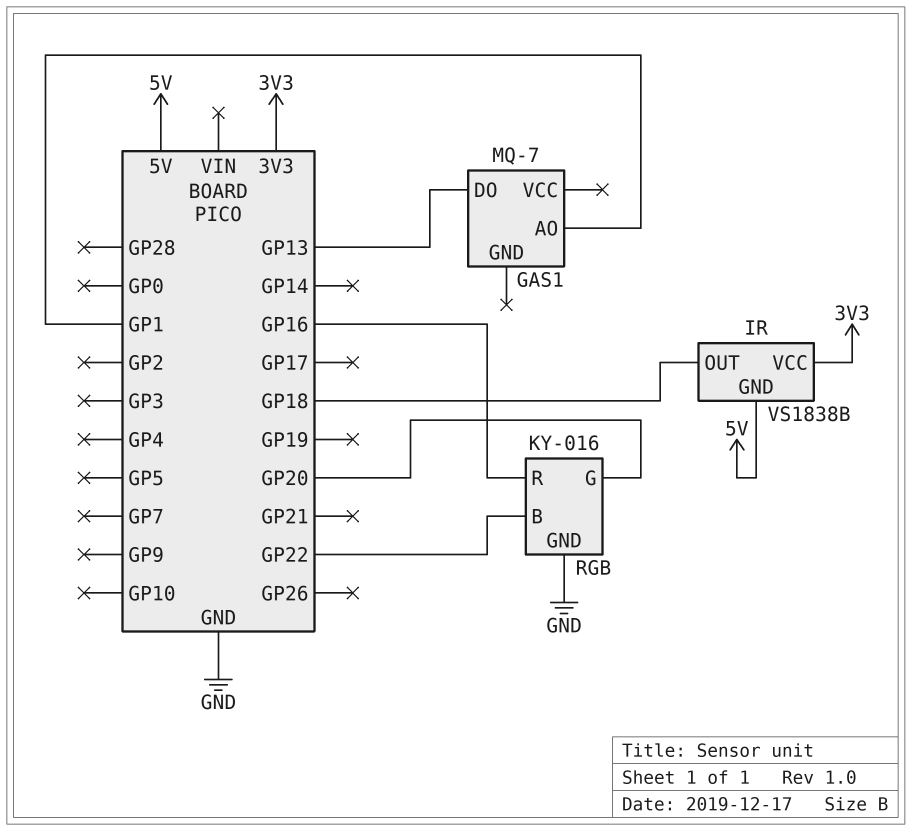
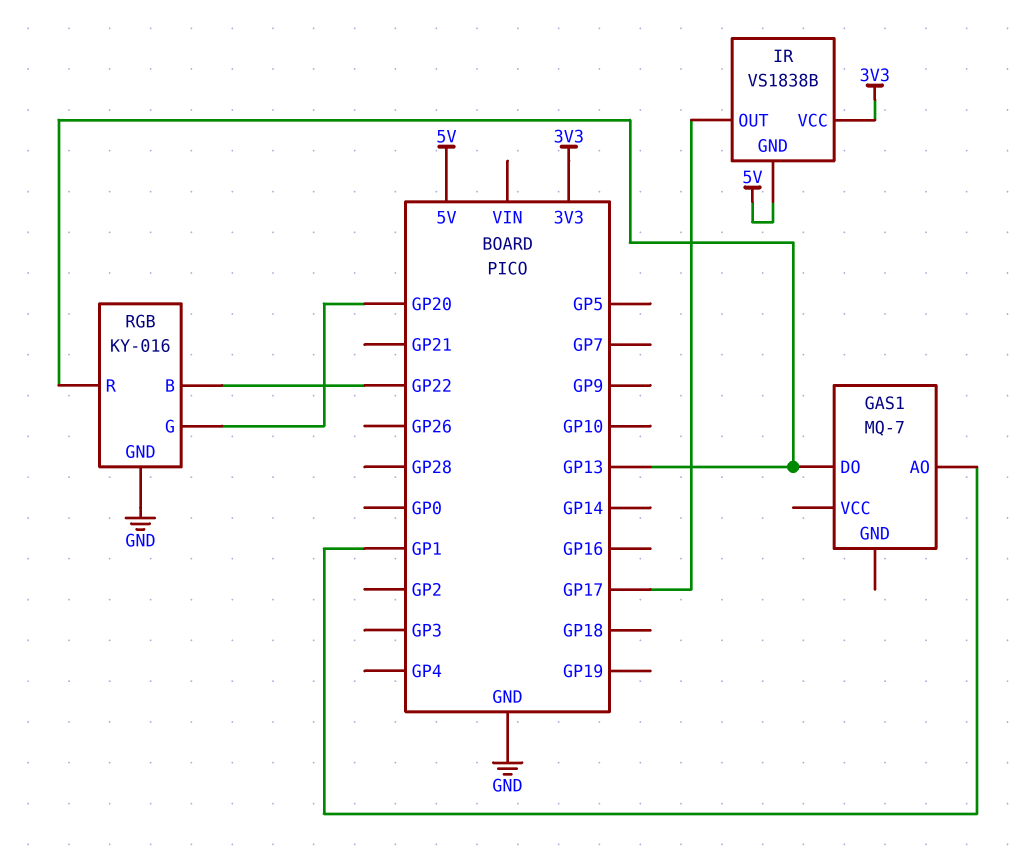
IR pin OUT: GP18 -> GP17
RGB pin R: GP16 -> GP13

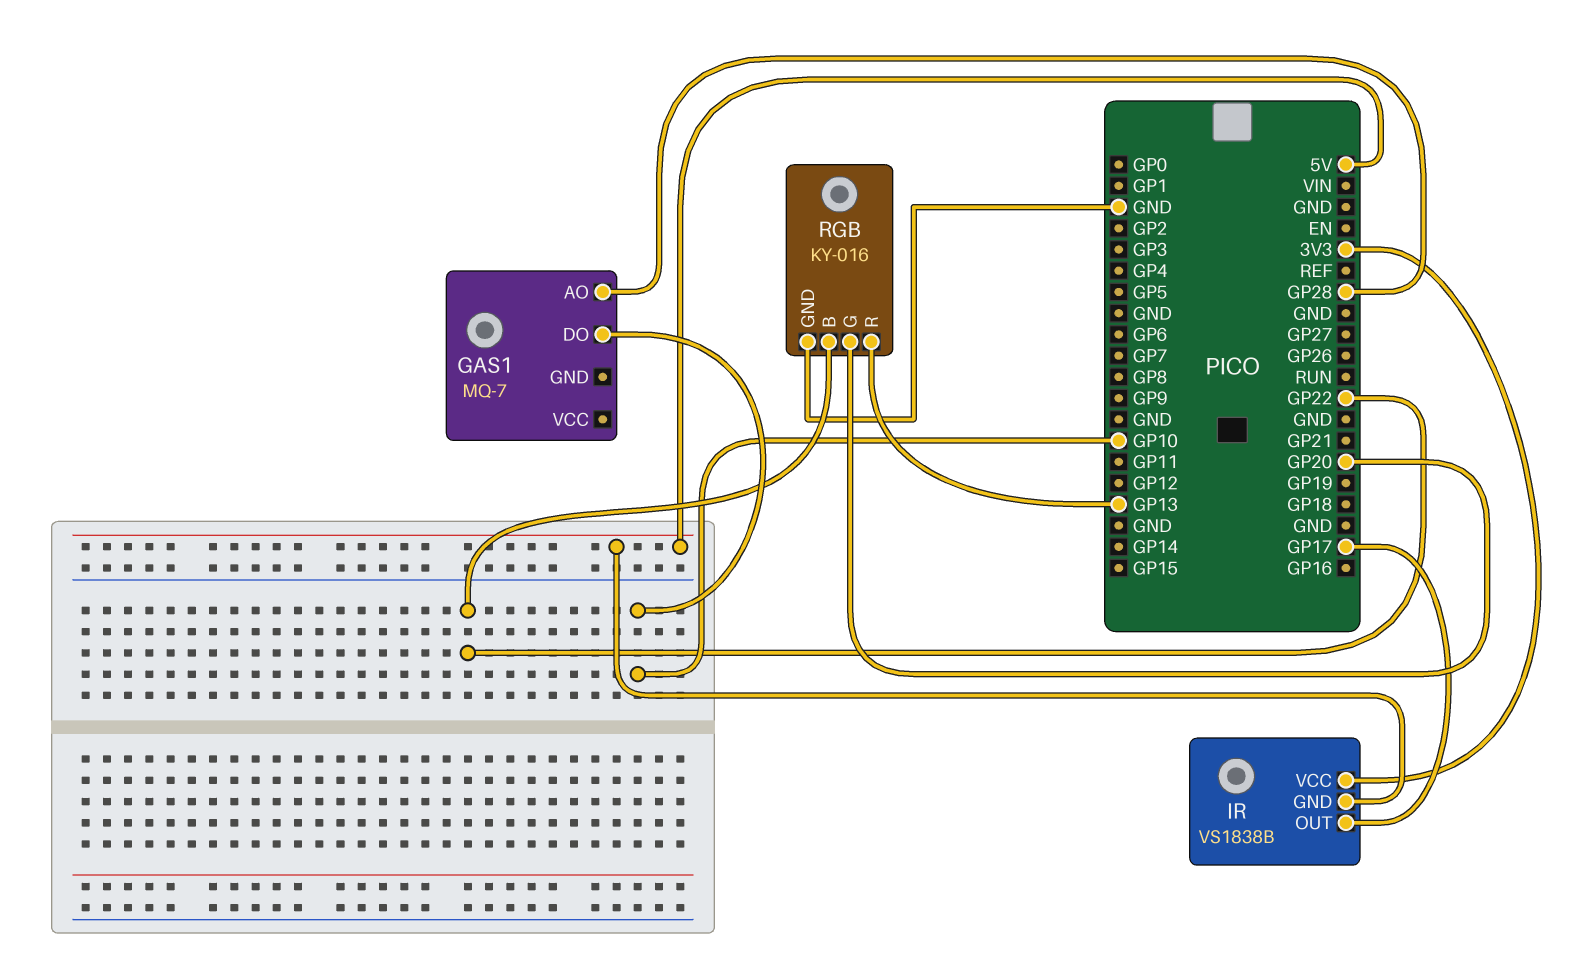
GAS1 pin AO: GP1 -> GP28
GAS1 pin DO: GP13 -> GP10

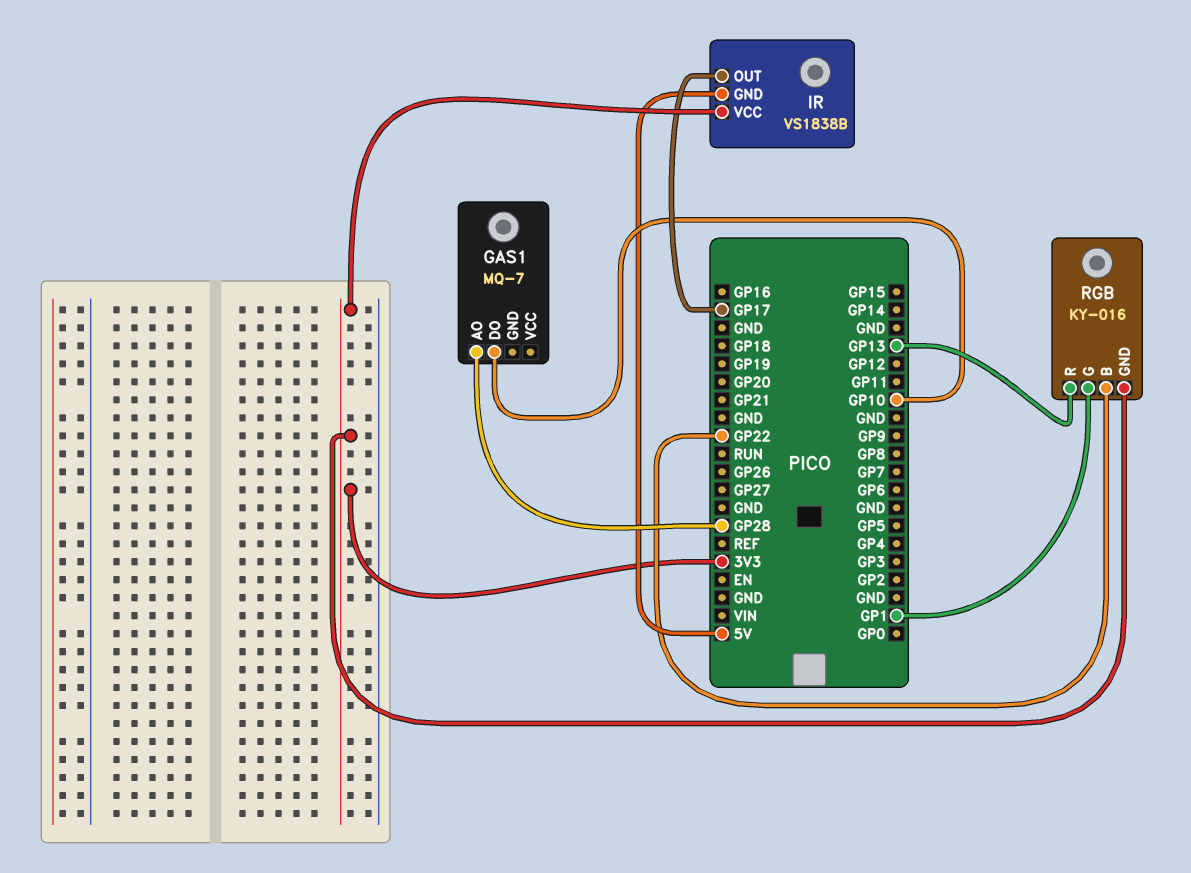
RGB pin G: GP20 -> GP1
RGB pin GND: GND -> 3V3

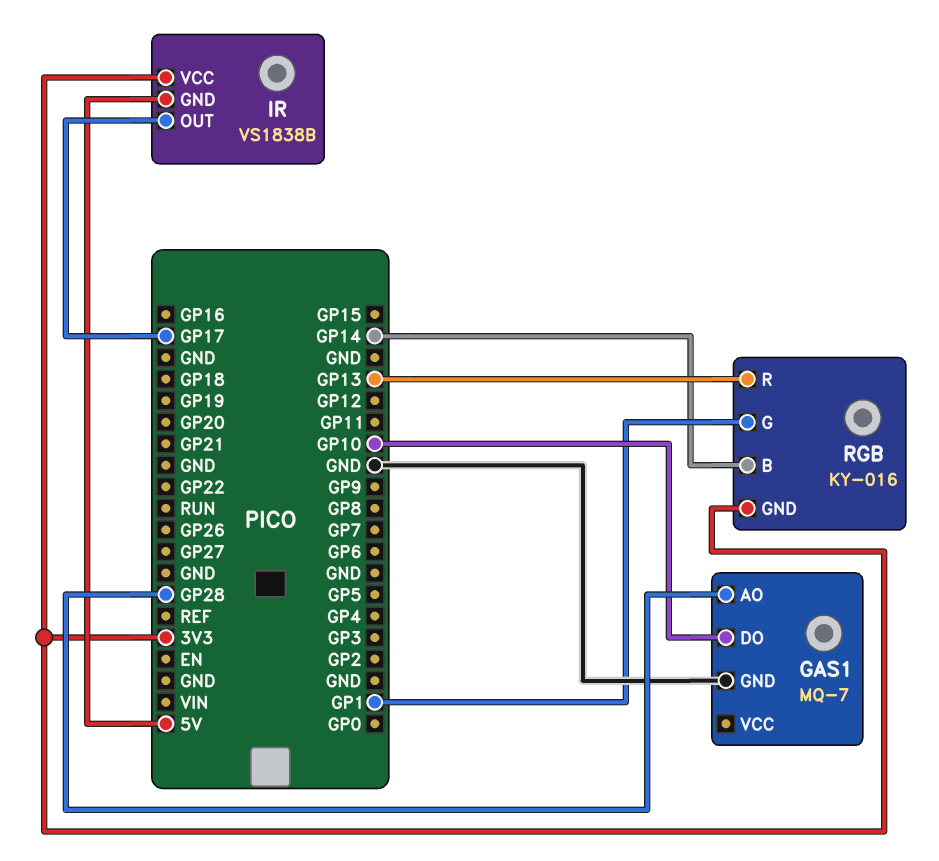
GAS1 pin GND: none -> GND
RGB pin B: GP22 -> GP14

